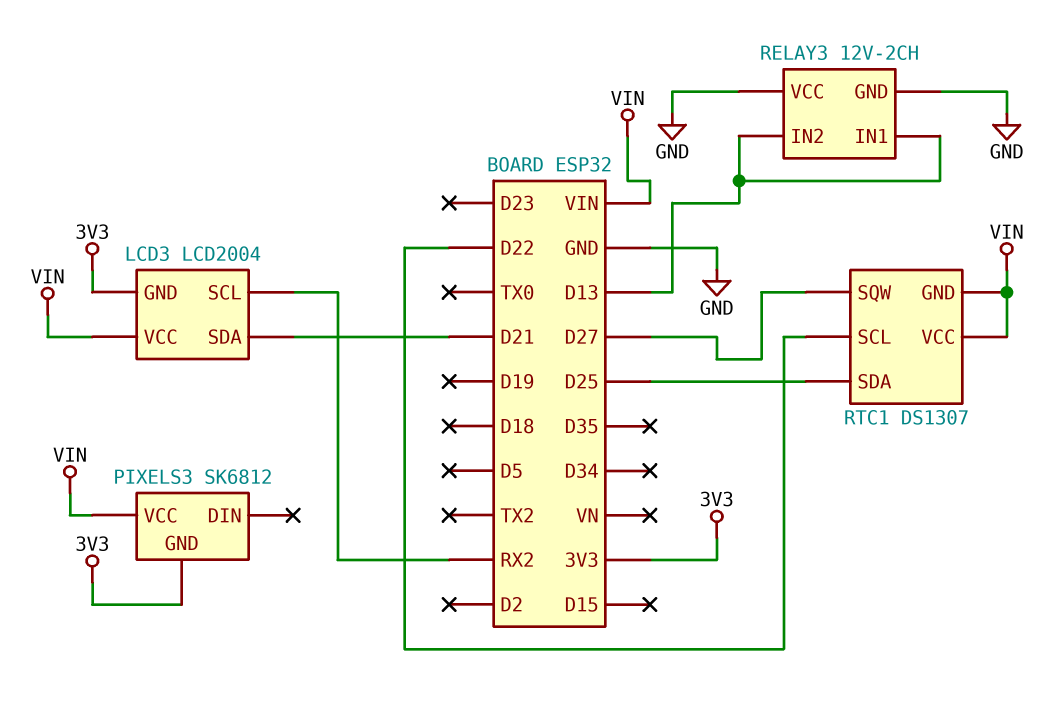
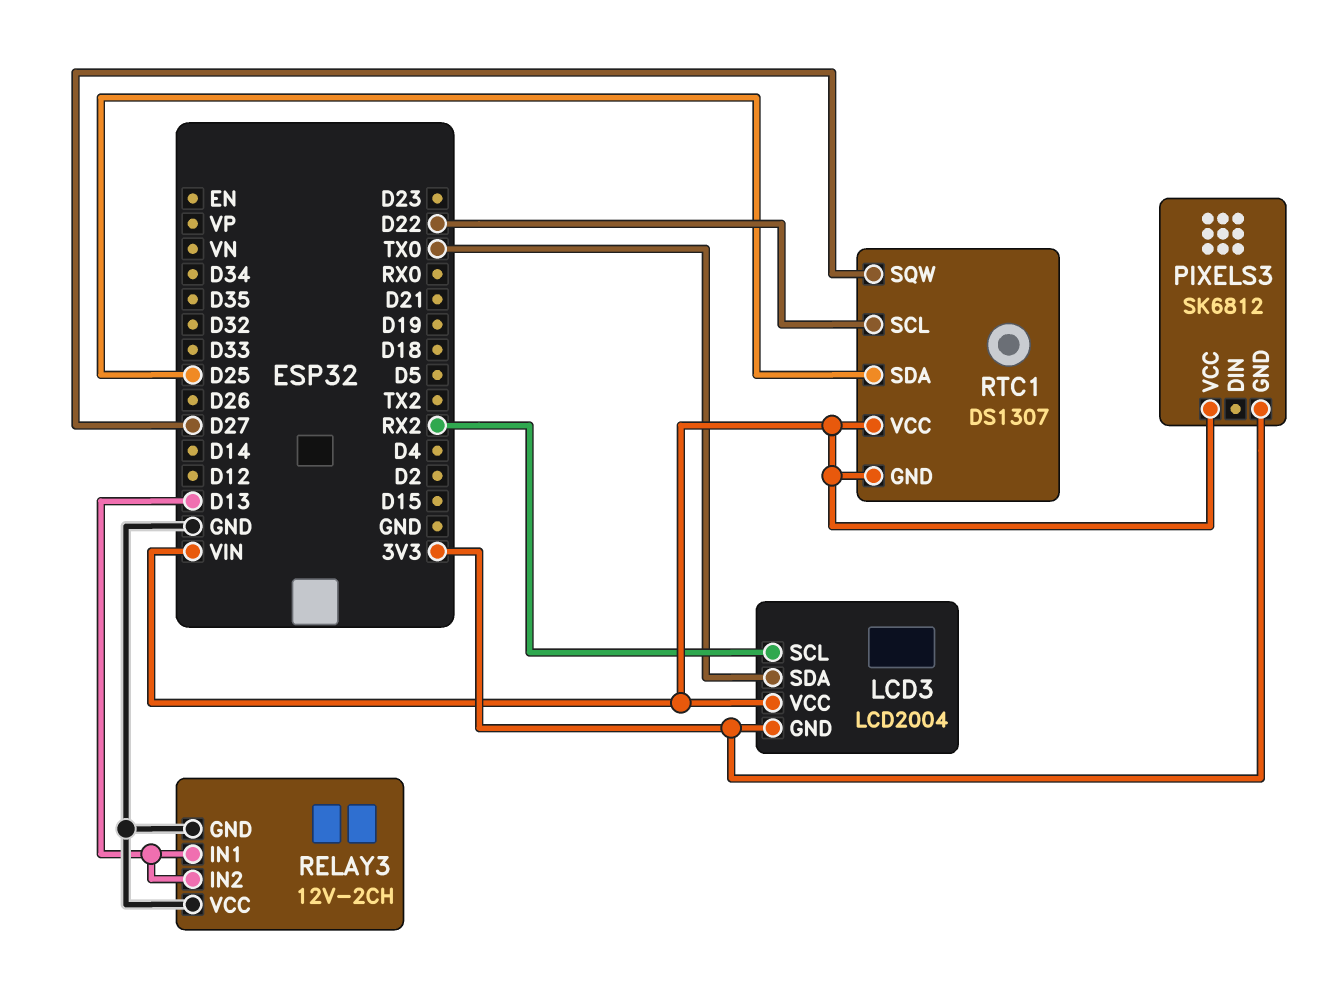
LCD3 pin SDA: D21 -> TX0

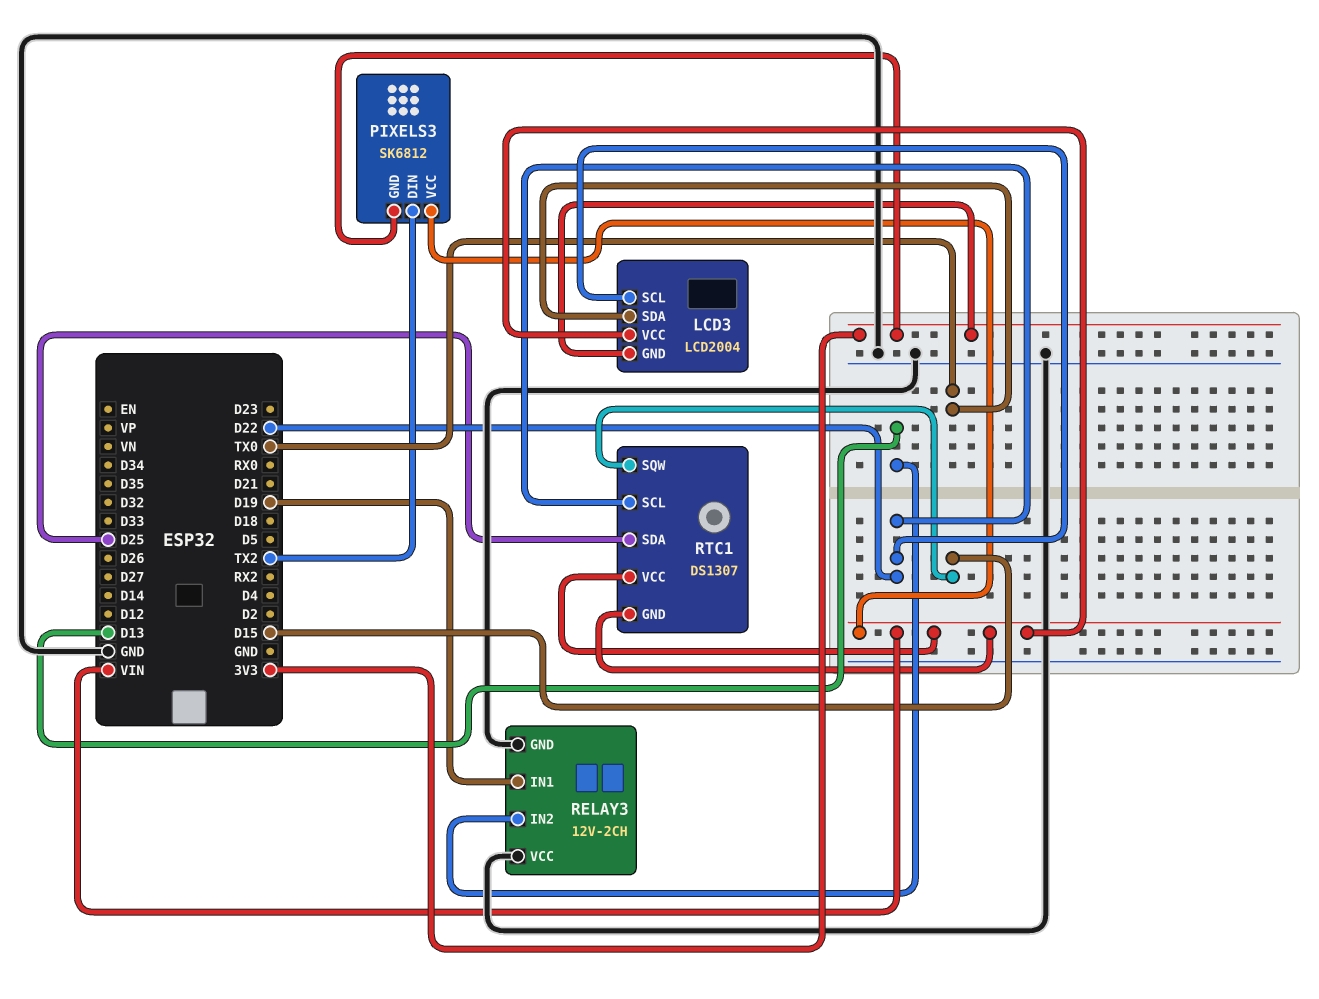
LCD3 pin SCL: RX2 -> D22
PIXELS3 pin DIN: none -> TX2
RELAY3 pin IN1: D13 -> D19
RTC1 pin SQW: D27 -> D15

